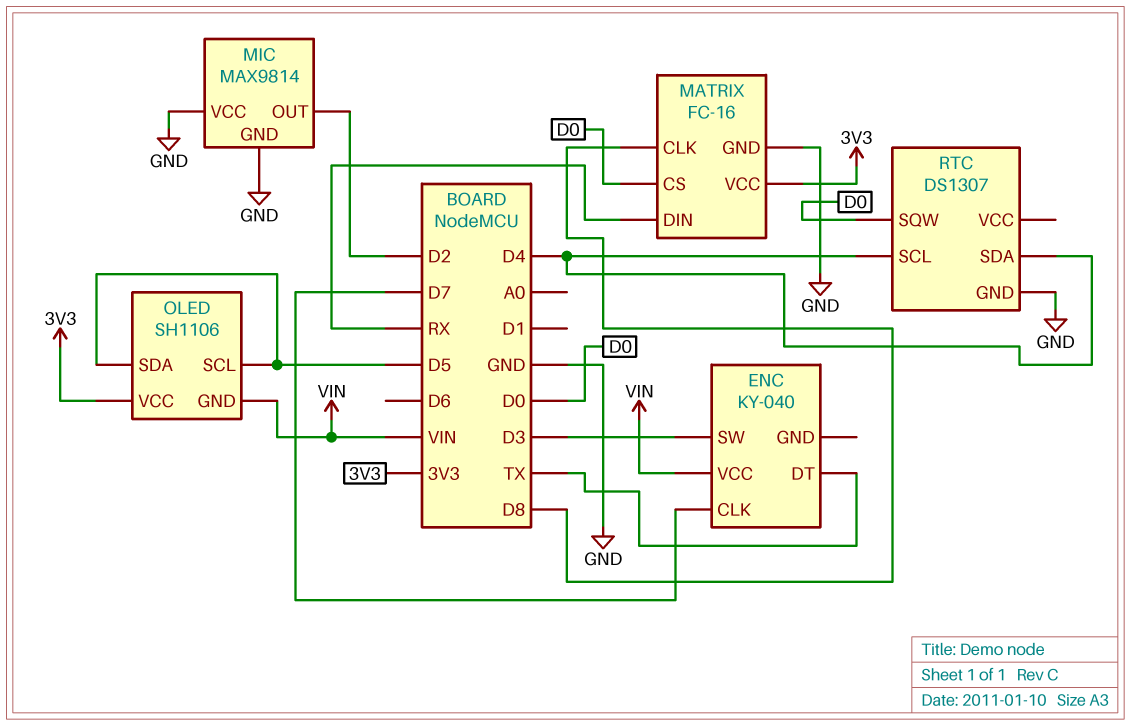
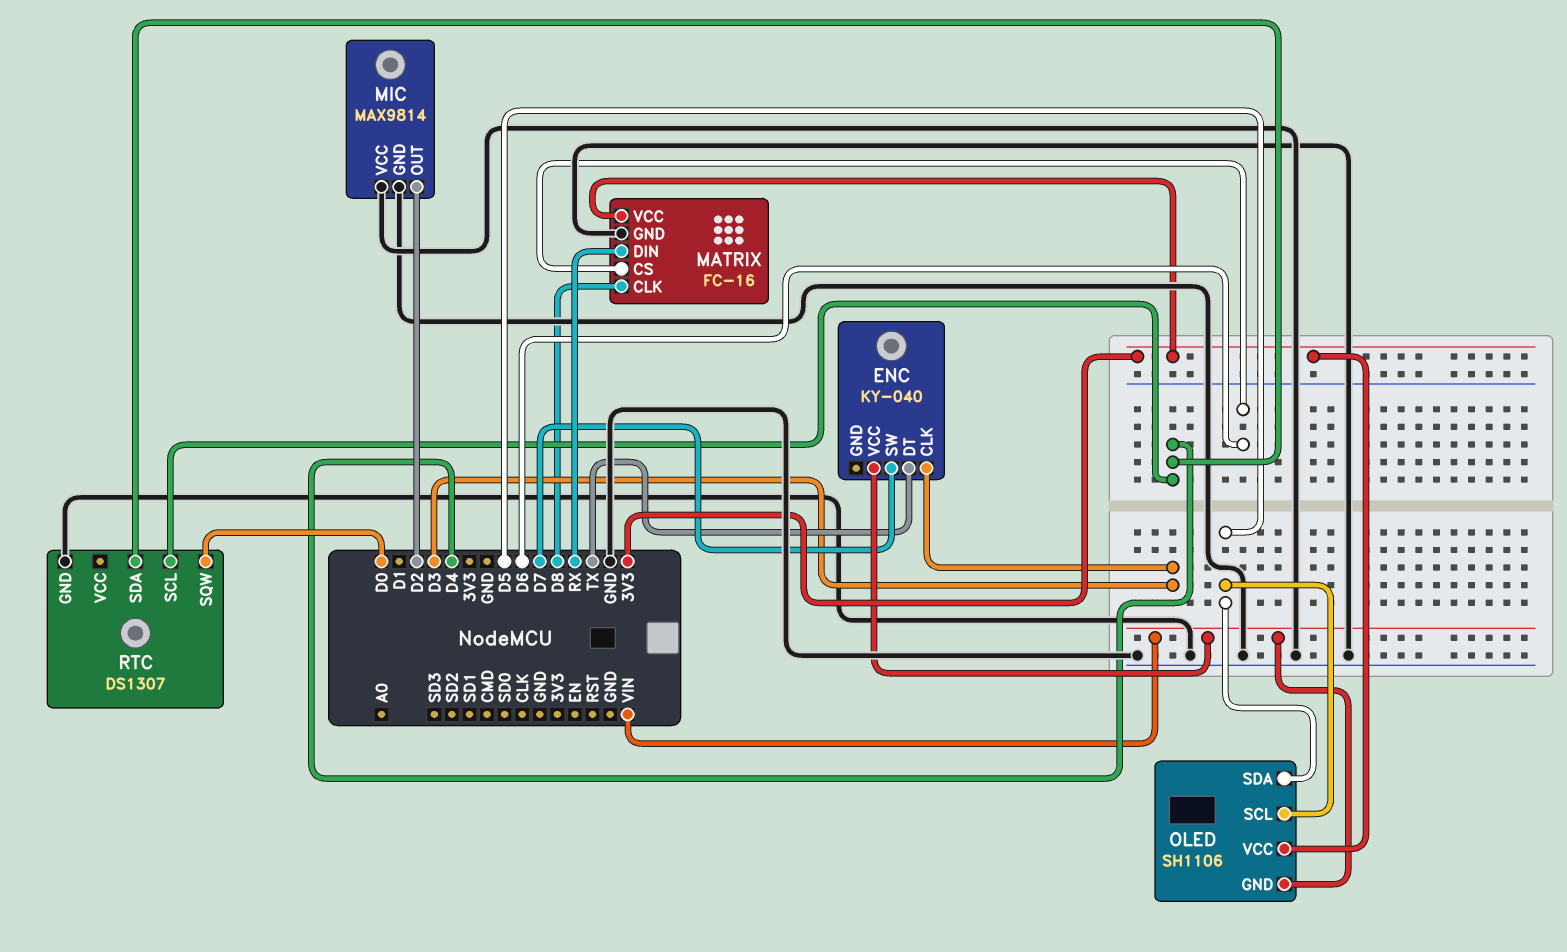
ENC pin CLK: D7 -> D3
ENC pin SW: D3 -> D7
MATRIX pin CS: D0 -> D6

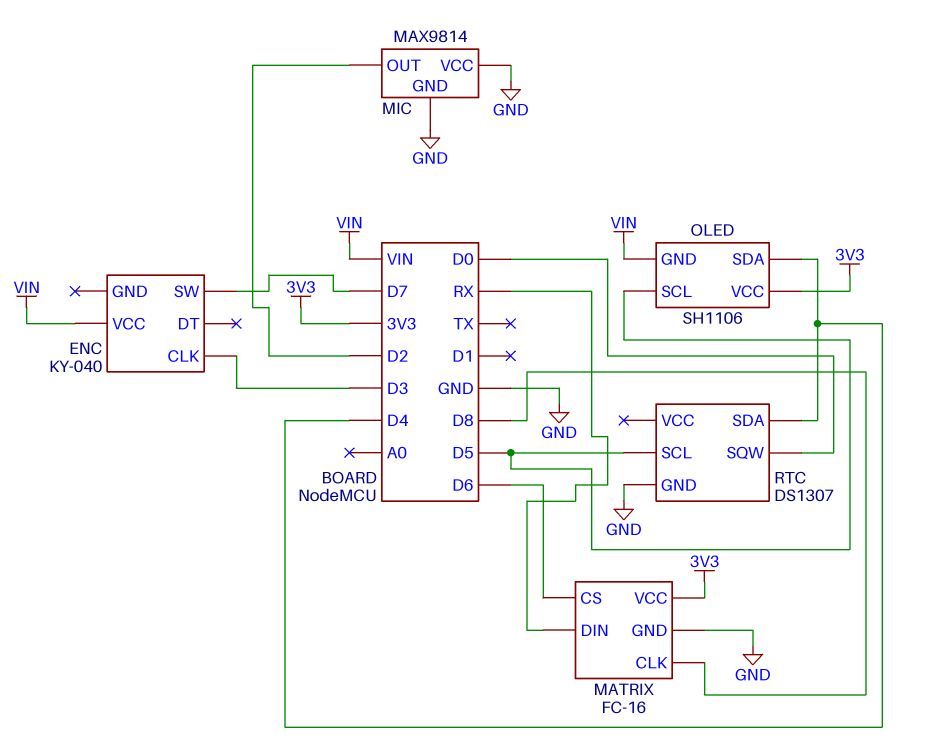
ENC pin DT: TX -> none
OLED pin SDA: D5 -> D4
RTC pin SCL: D4 -> D5

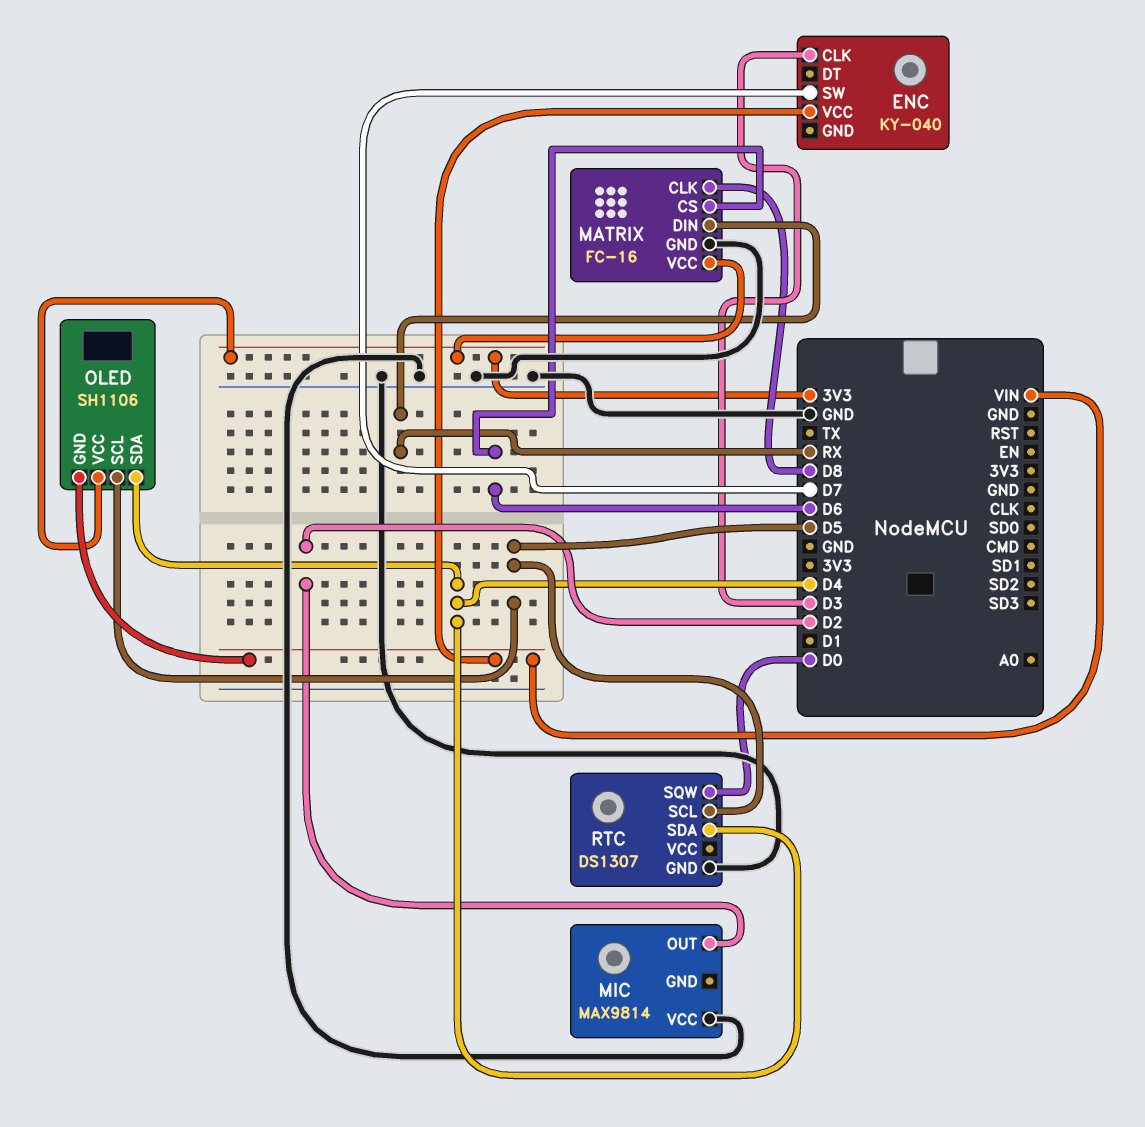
MIC pin GND: GND -> none

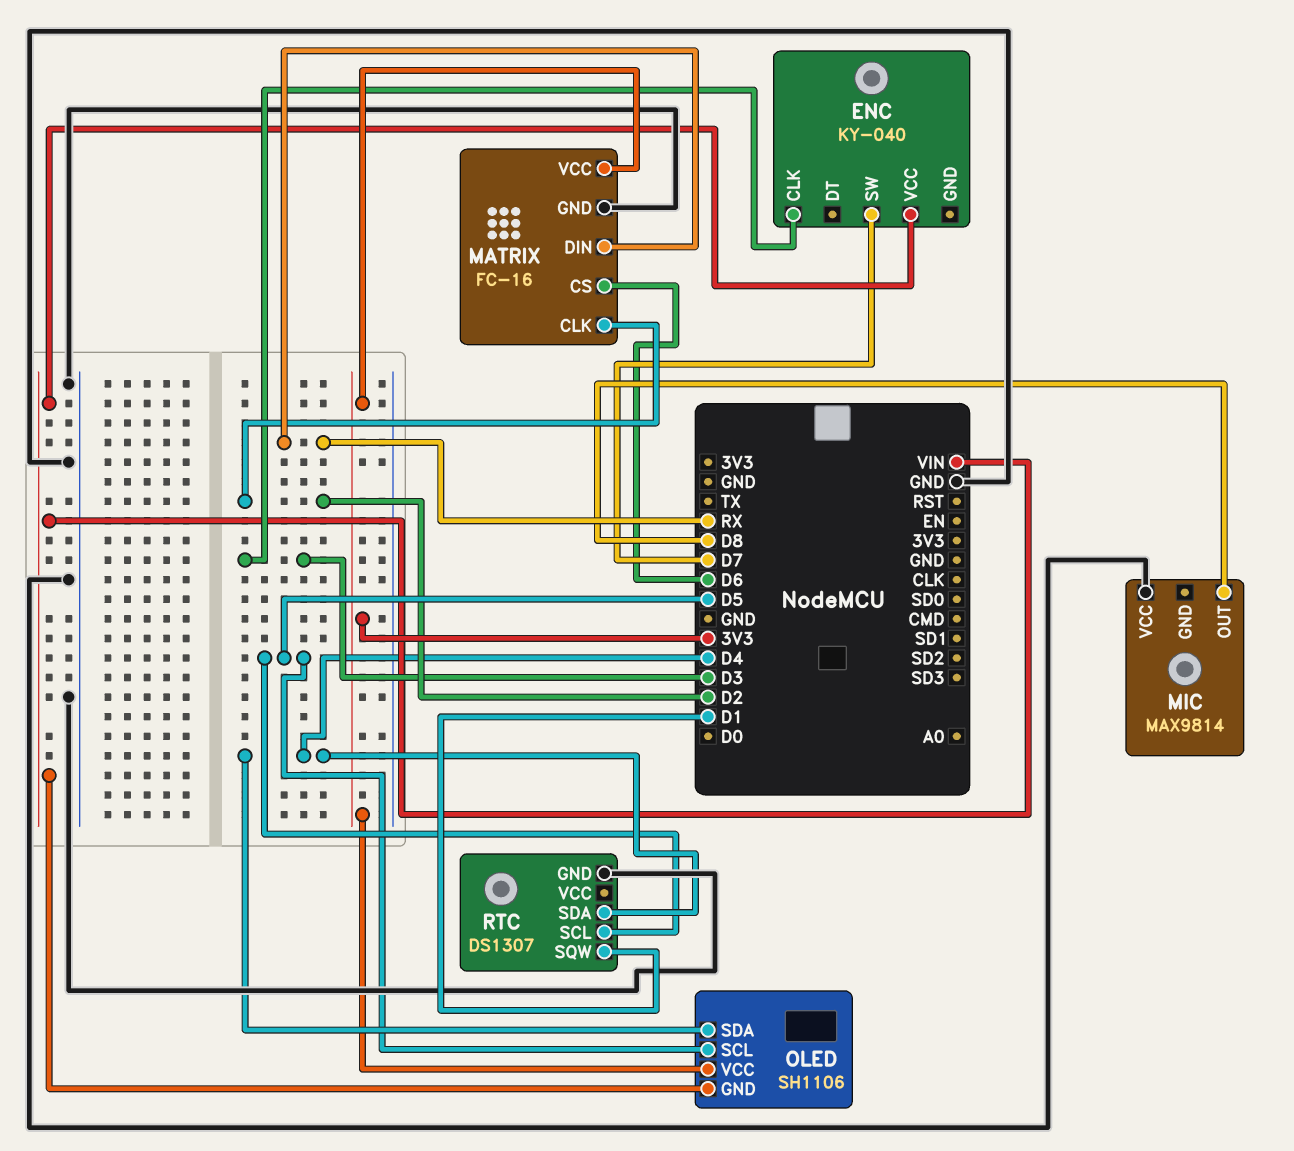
MATRIX pin CLK: D8 -> D2
MIC pin OUT: D2 -> D8
RTC pin SQW: D0 -> D1

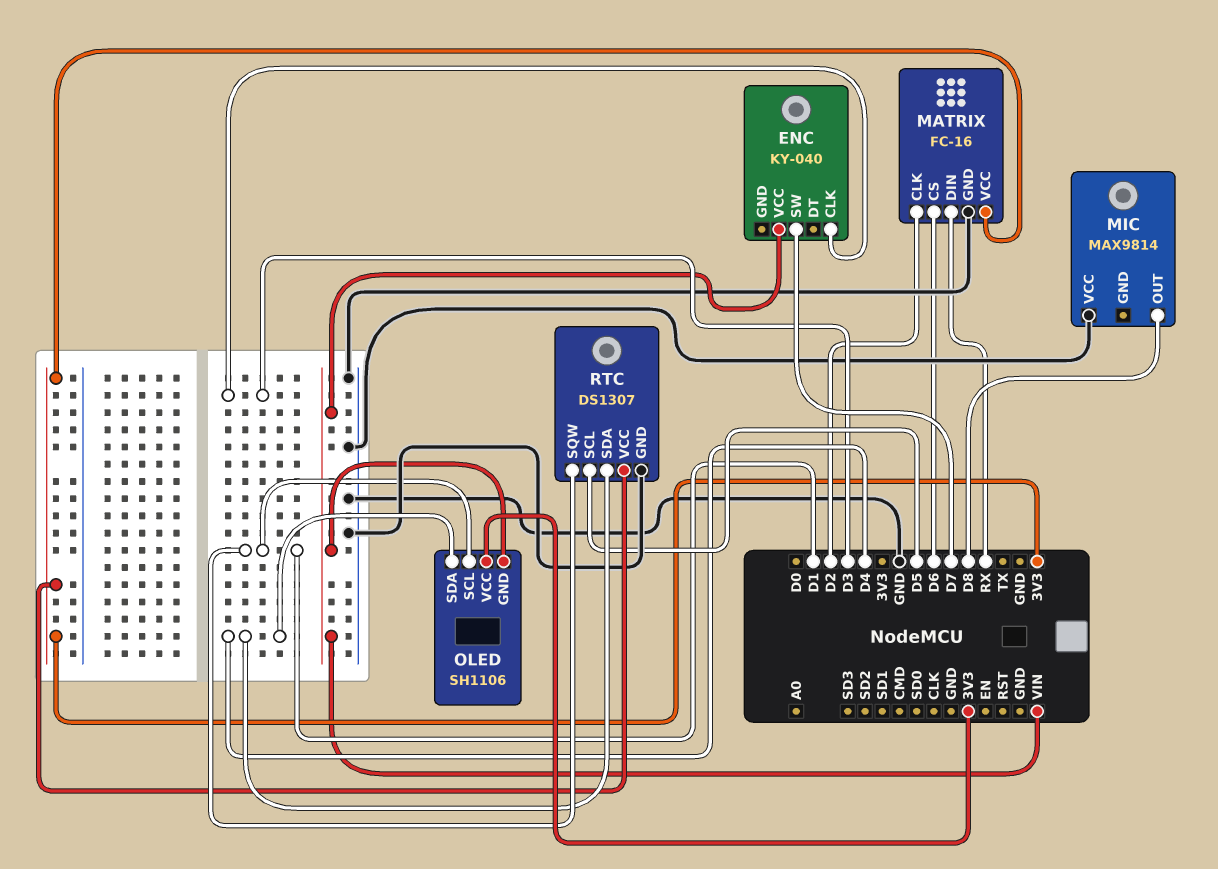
OLED pin SCL: D5 -> D1
RTC pin VCC: none -> 3V3

